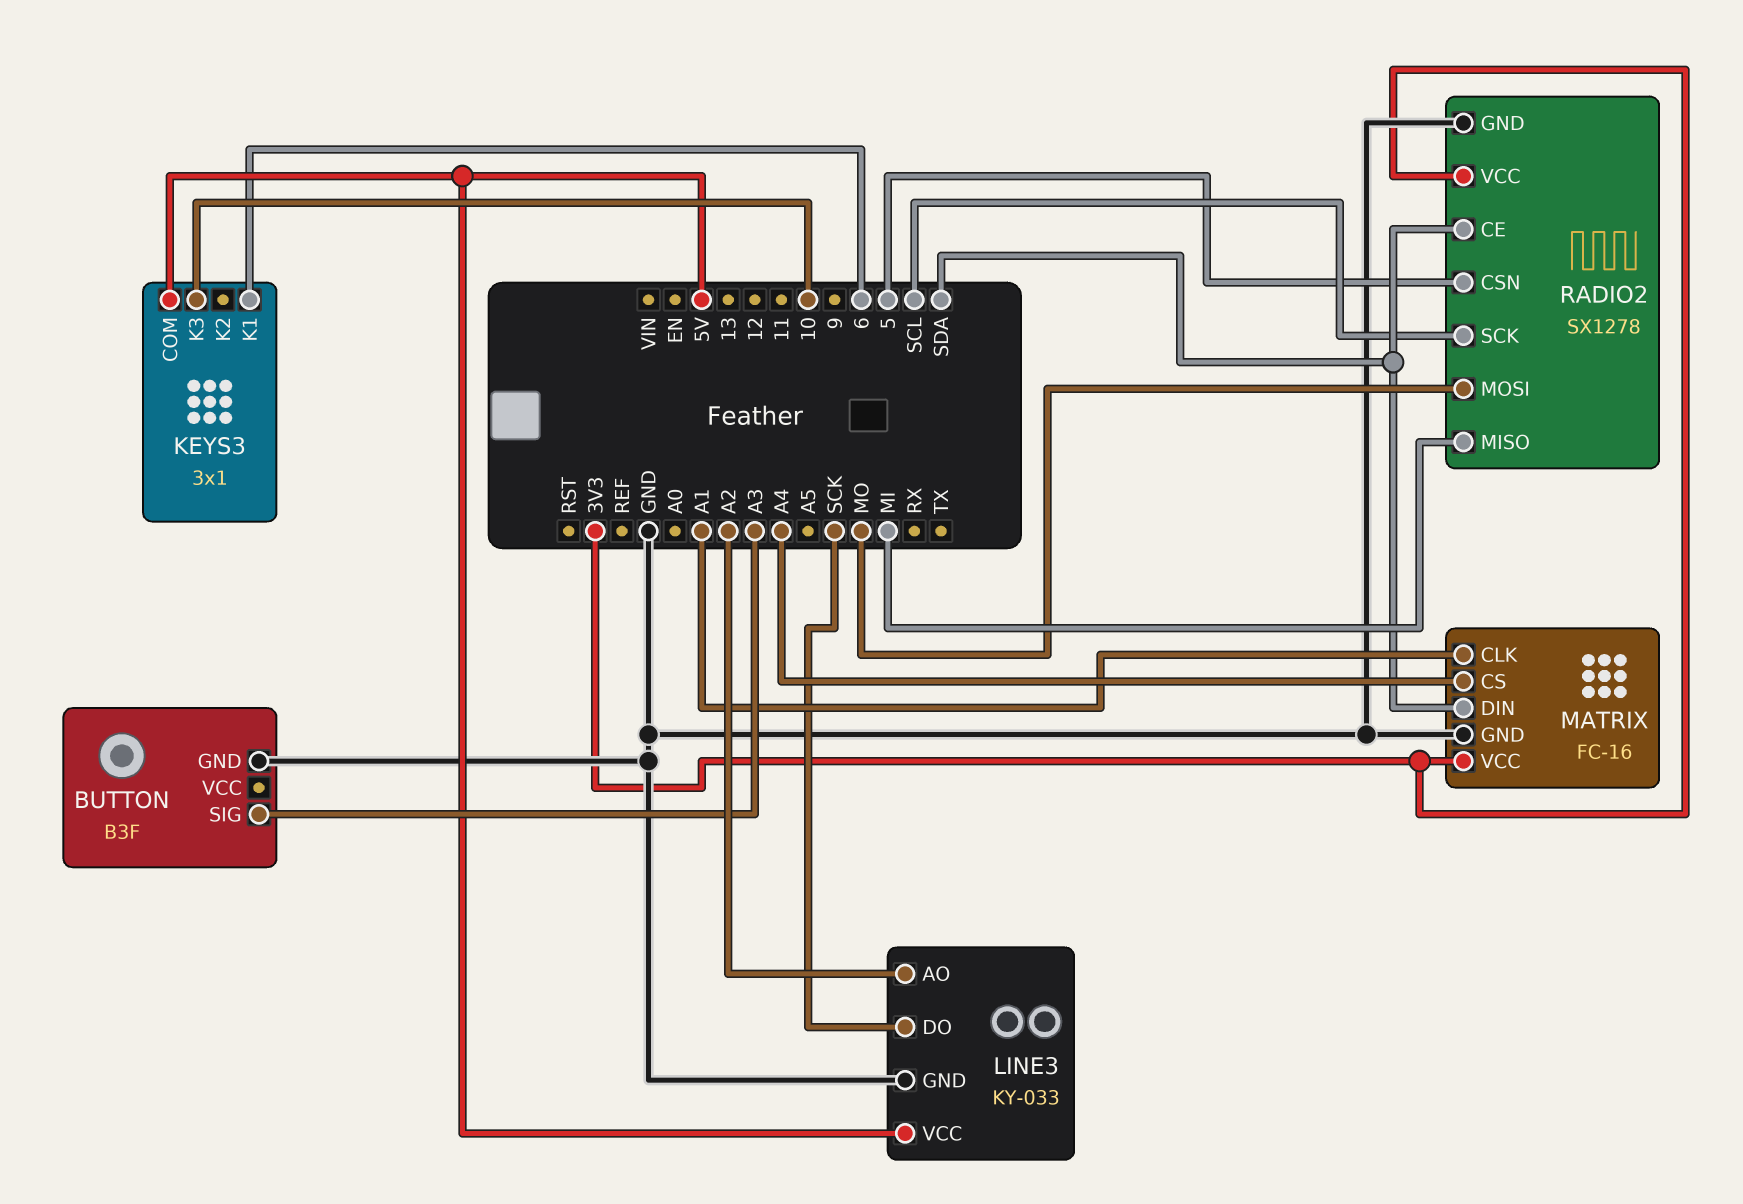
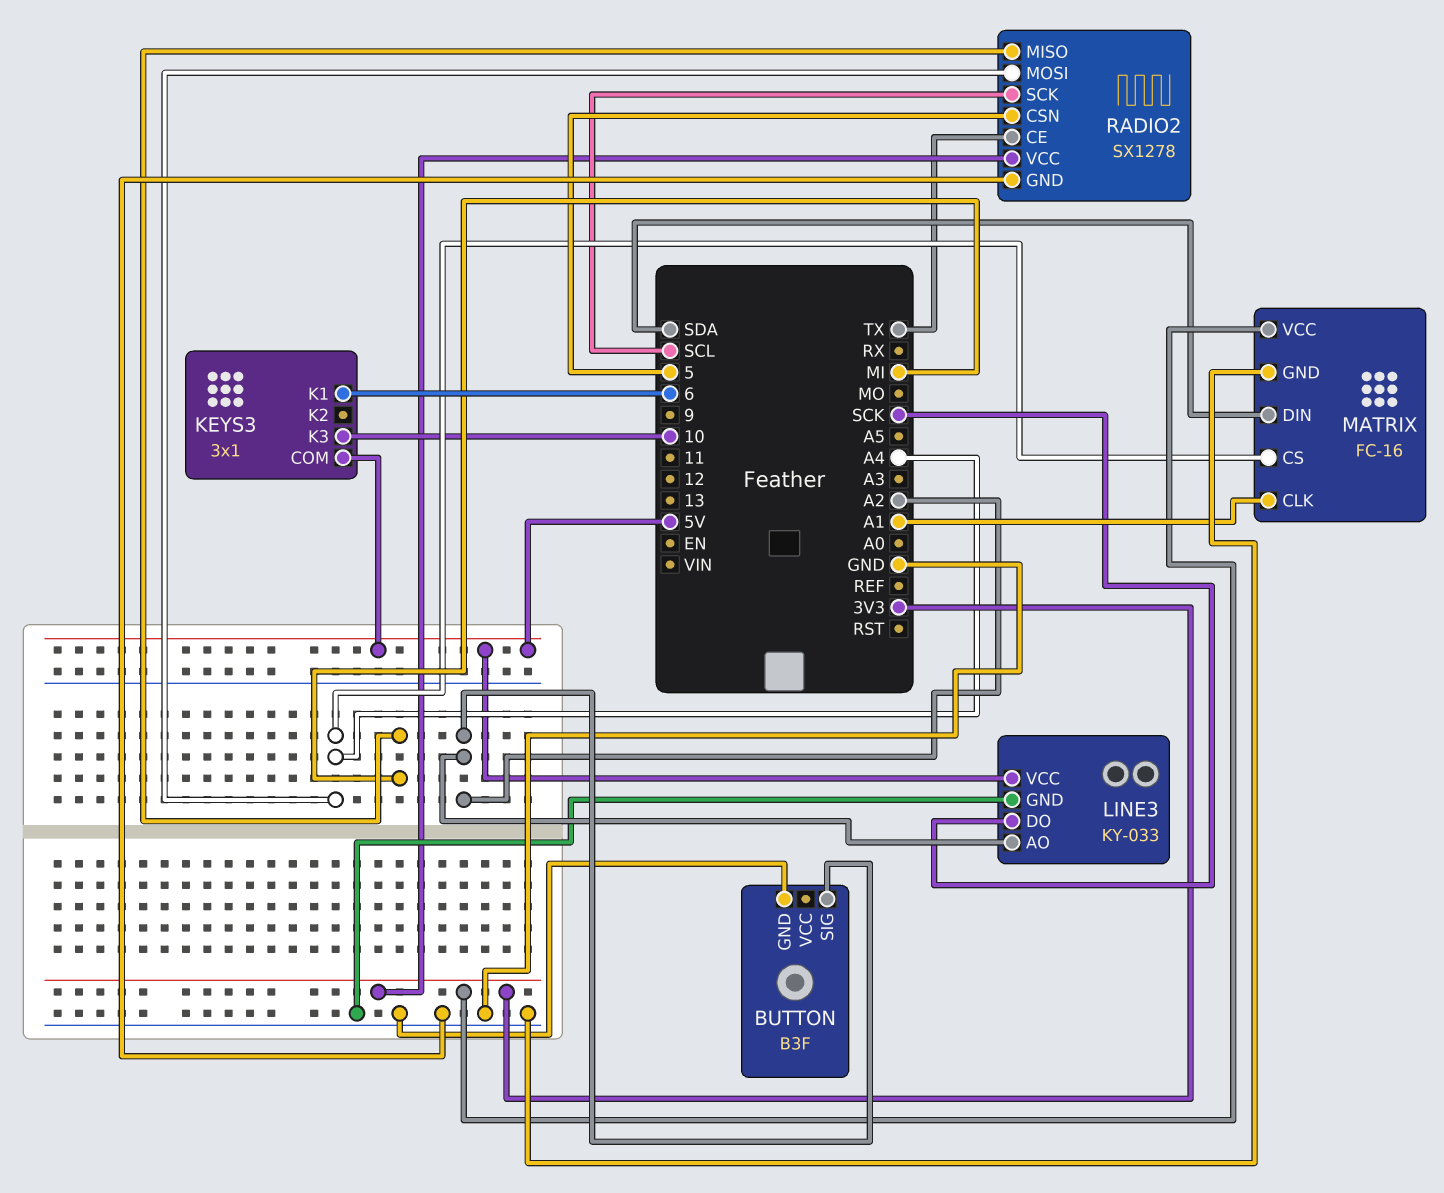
BUTTON pin SIG: A3 -> A2
RADIO2 pin CE: SDA -> TX
RADIO2 pin MOSI: MO -> A4

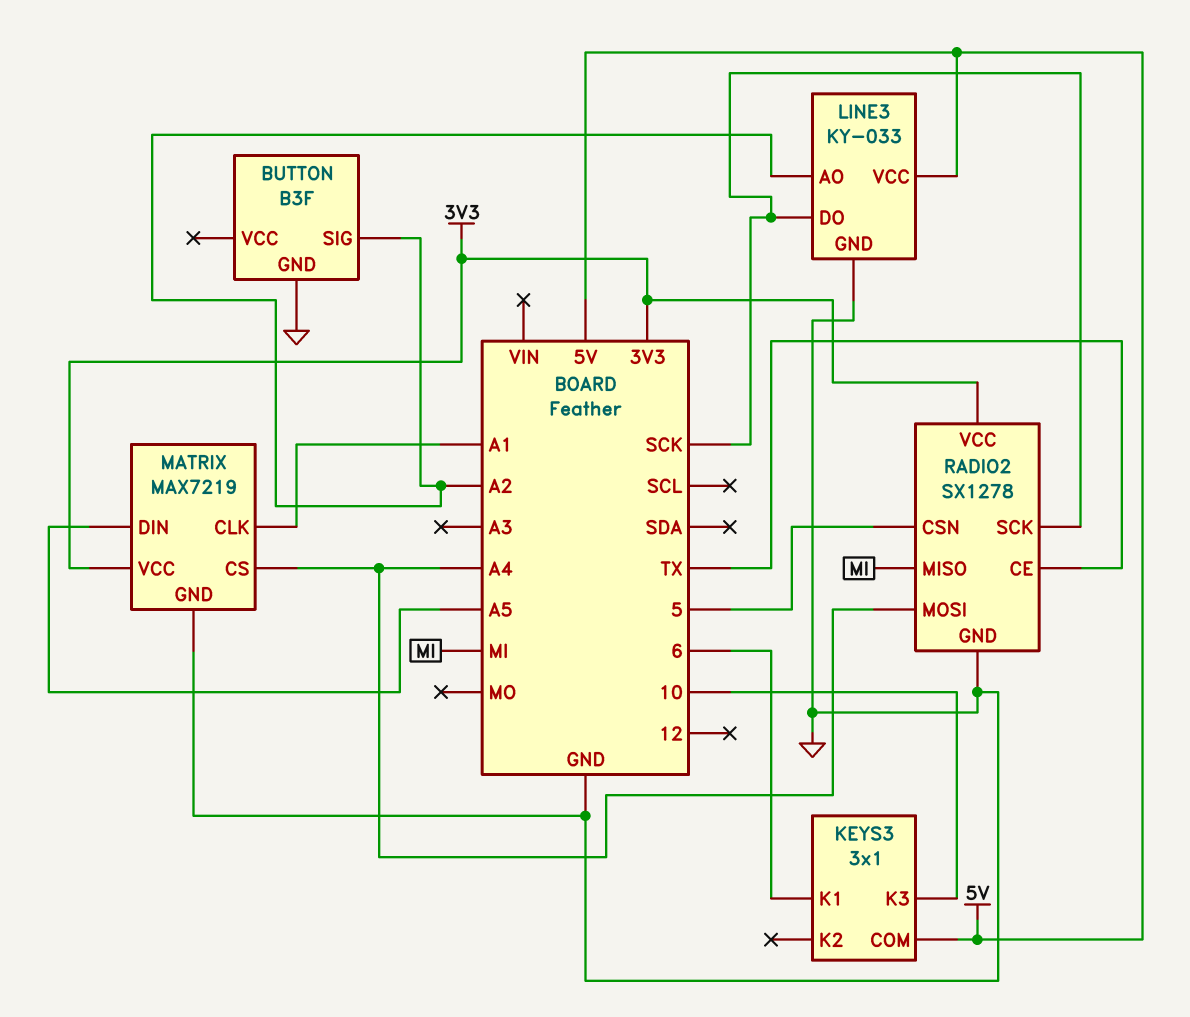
MATRIX: FC-16 -> MAX7219
MATRIX pin DIN: SDA -> A5
RADIO2 pin SCK: SCL -> SCK

